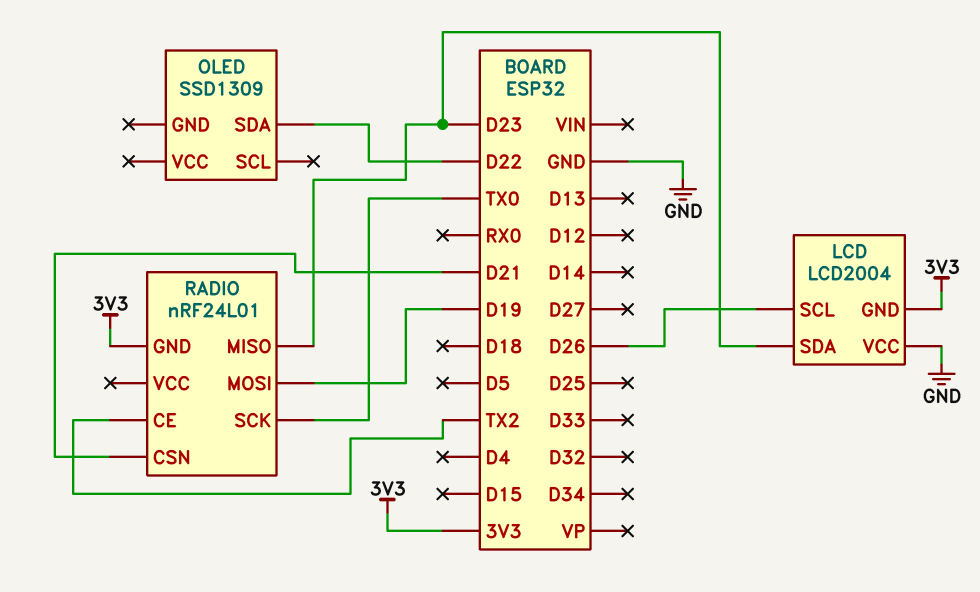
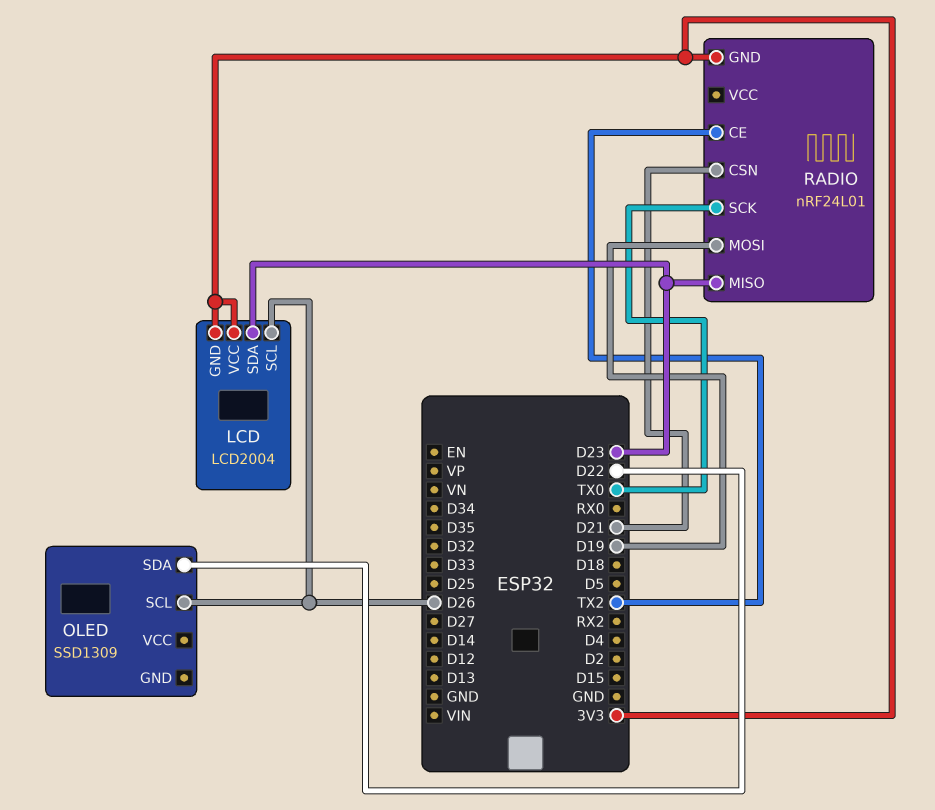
LCD pin VCC: GND -> 3V3
OLED pin SCL: none -> D26

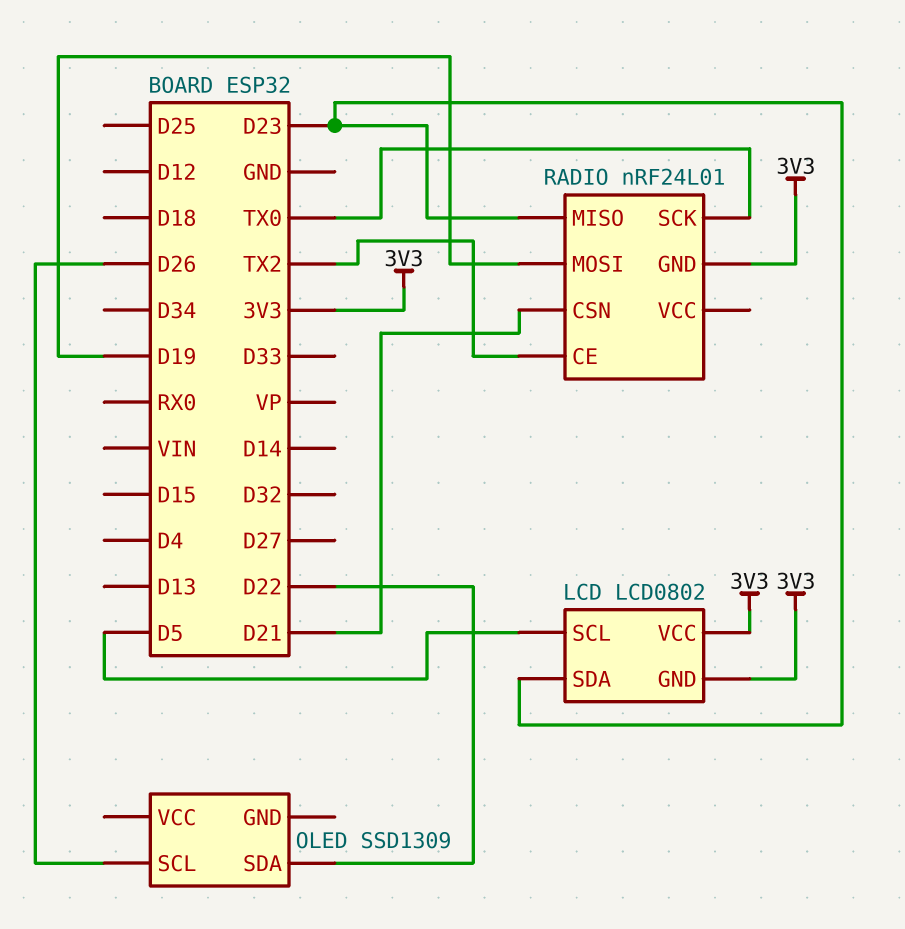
LCD: LCD2004 -> LCD0802
LCD pin SCL: D26 -> D5

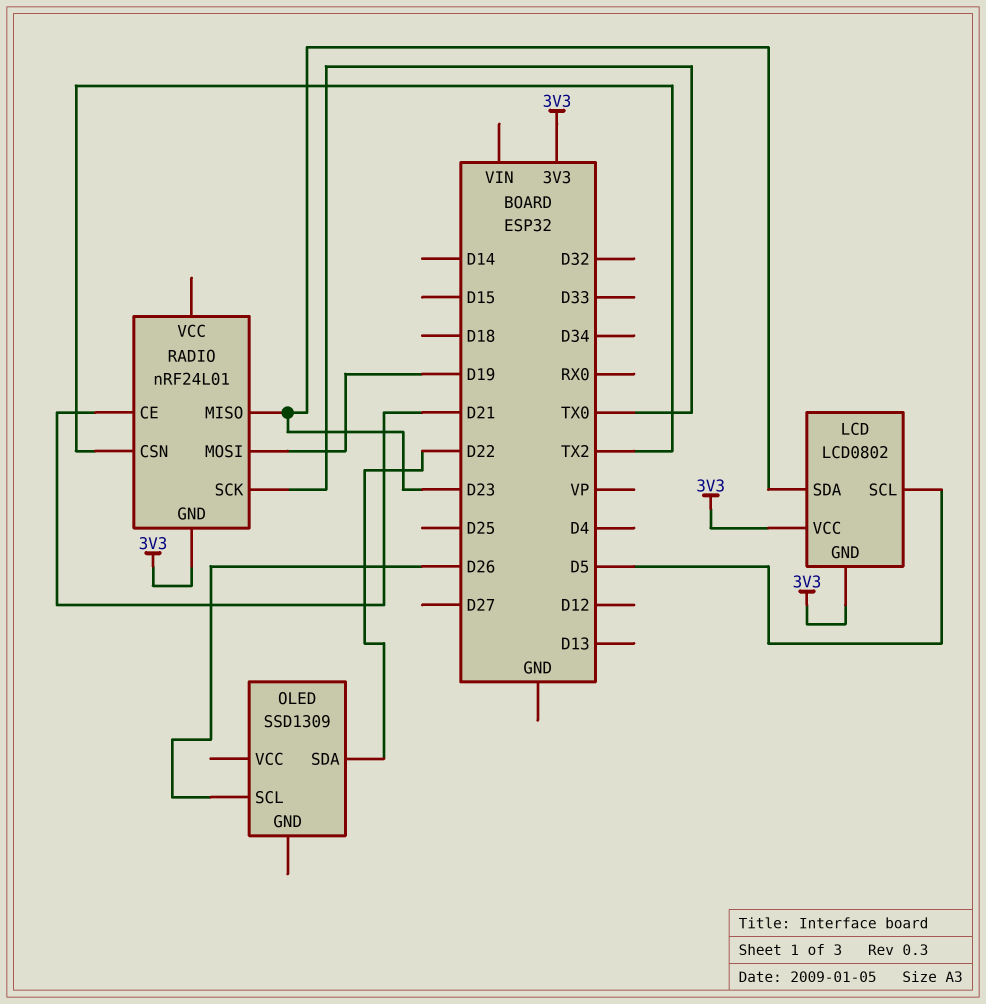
RADIO pin CE: TX2 -> D21
RADIO pin CSN: D21 -> TX2

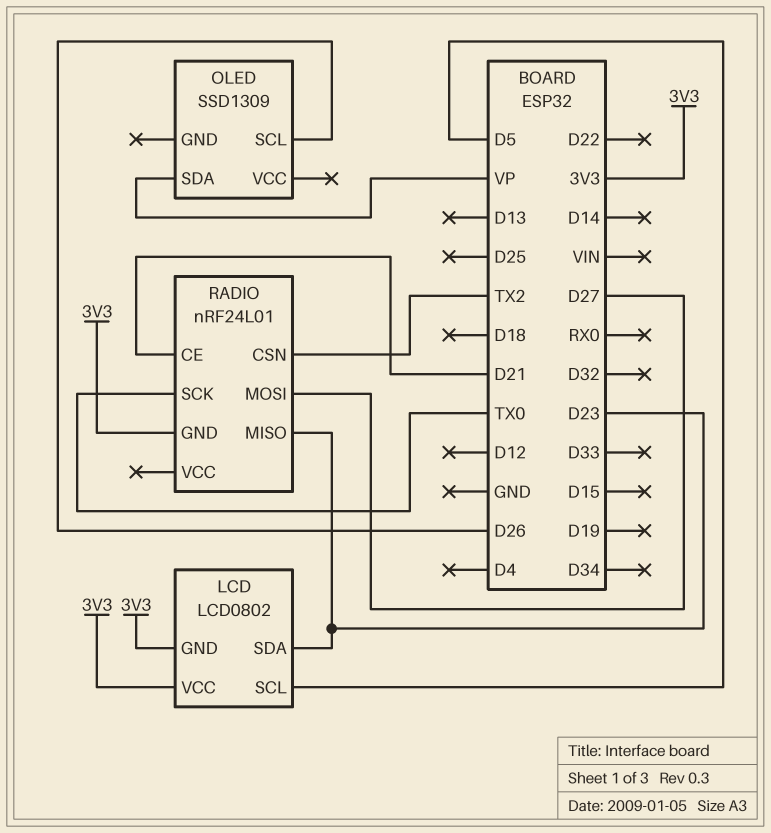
OLED pin SDA: D22 -> VP
RADIO pin MOSI: D19 -> D27

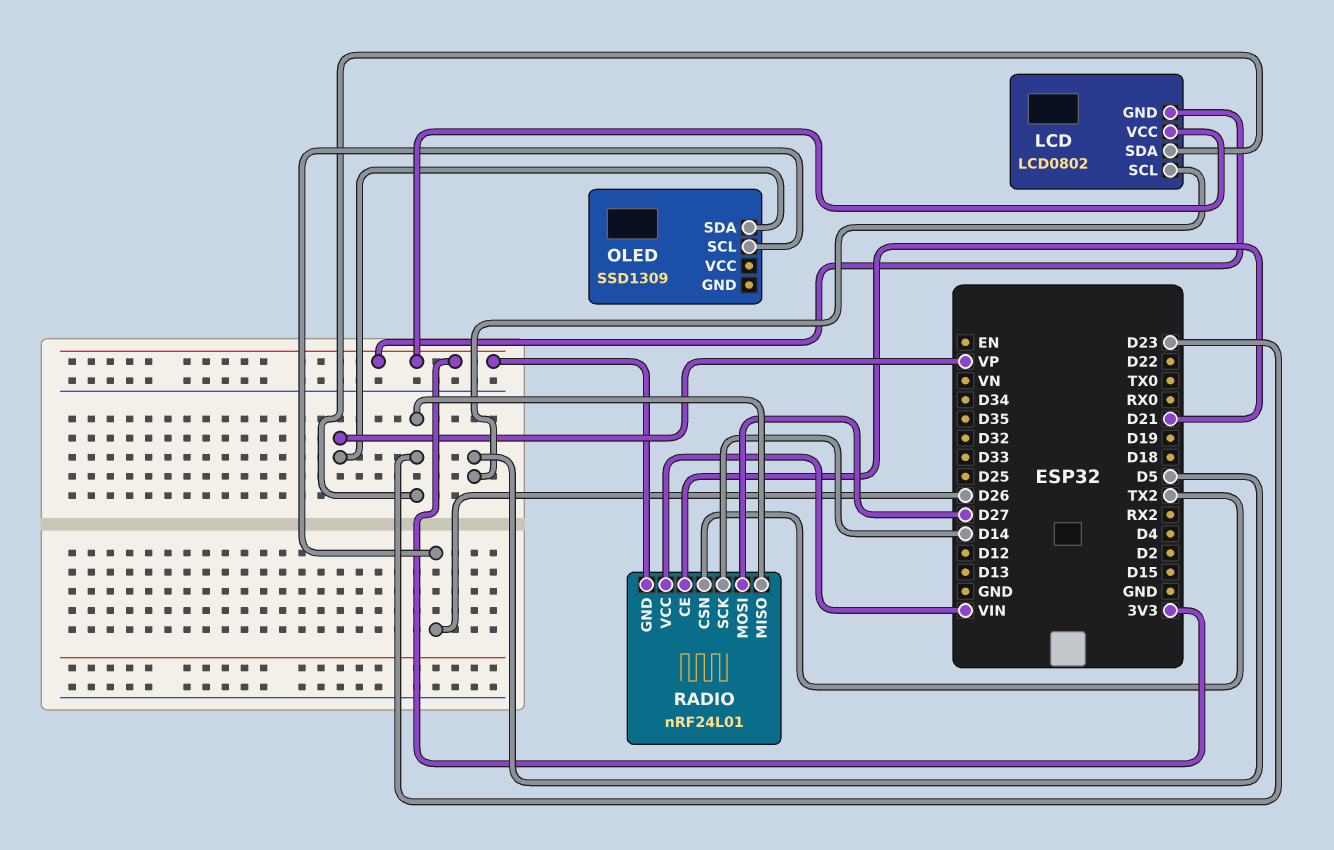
RADIO pin SCK: TX0 -> D14
RADIO pin VCC: none -> VIN

